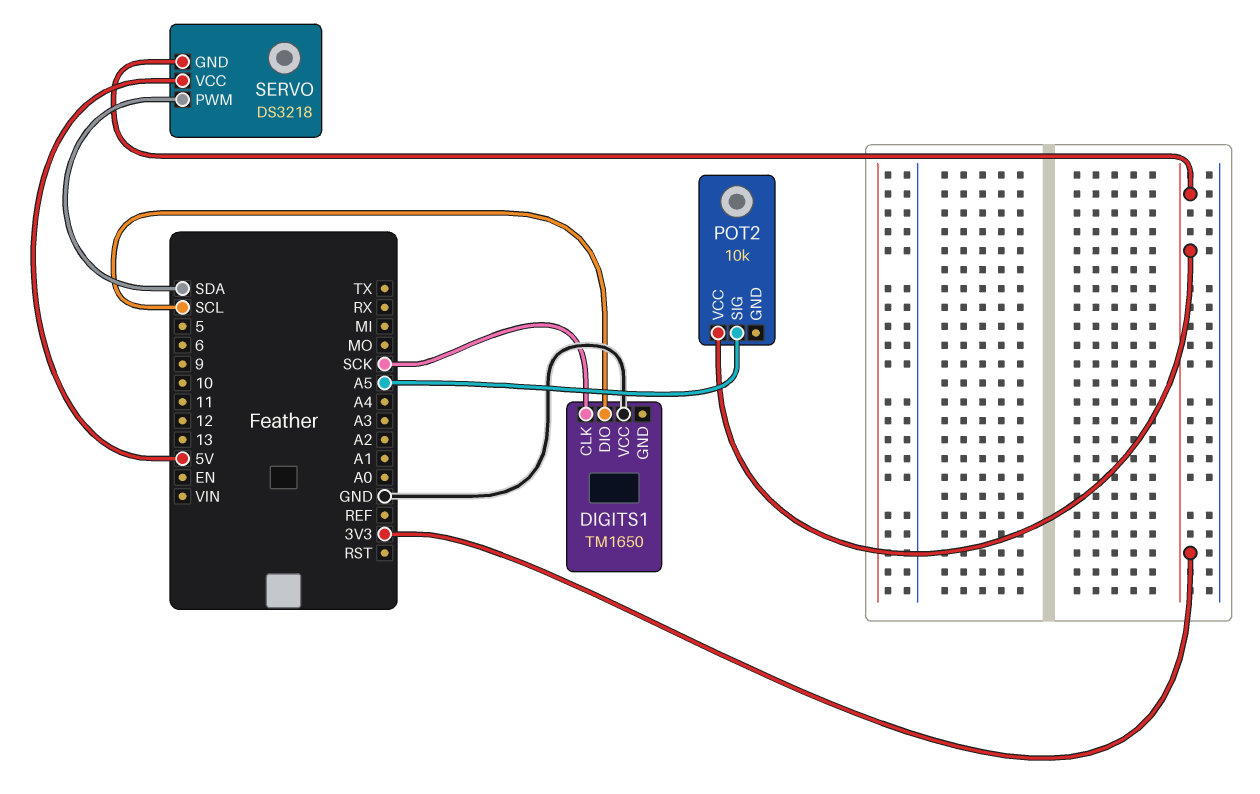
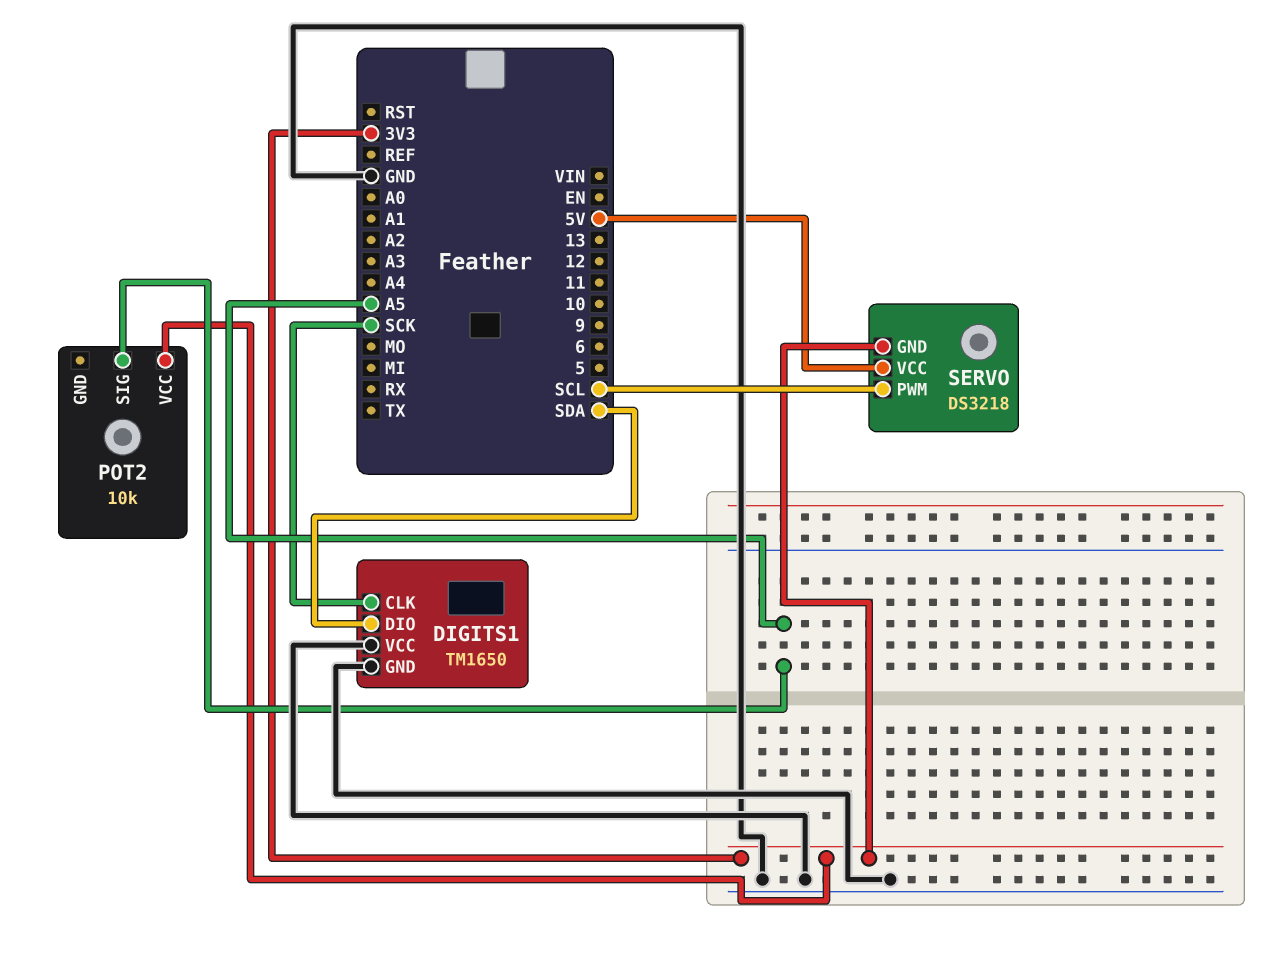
DIGITS1 pin DIO: SCL -> SDA
DIGITS1 pin GND: none -> GND
SERVO pin PWM: SDA -> SCL

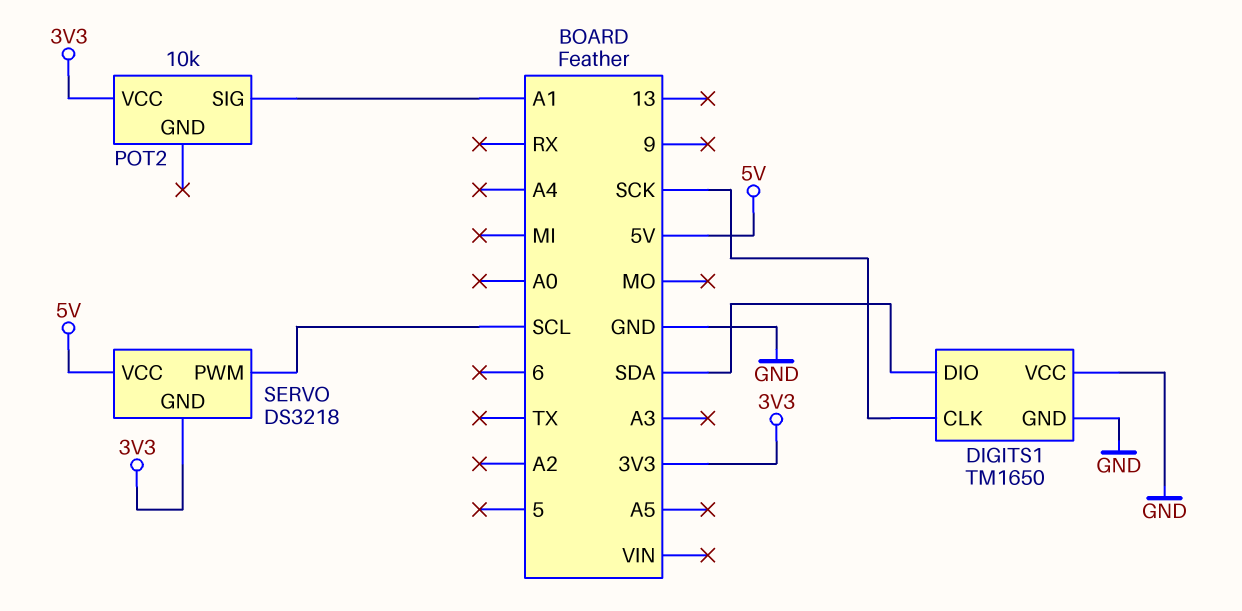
POT2 pin SIG: A5 -> A1

